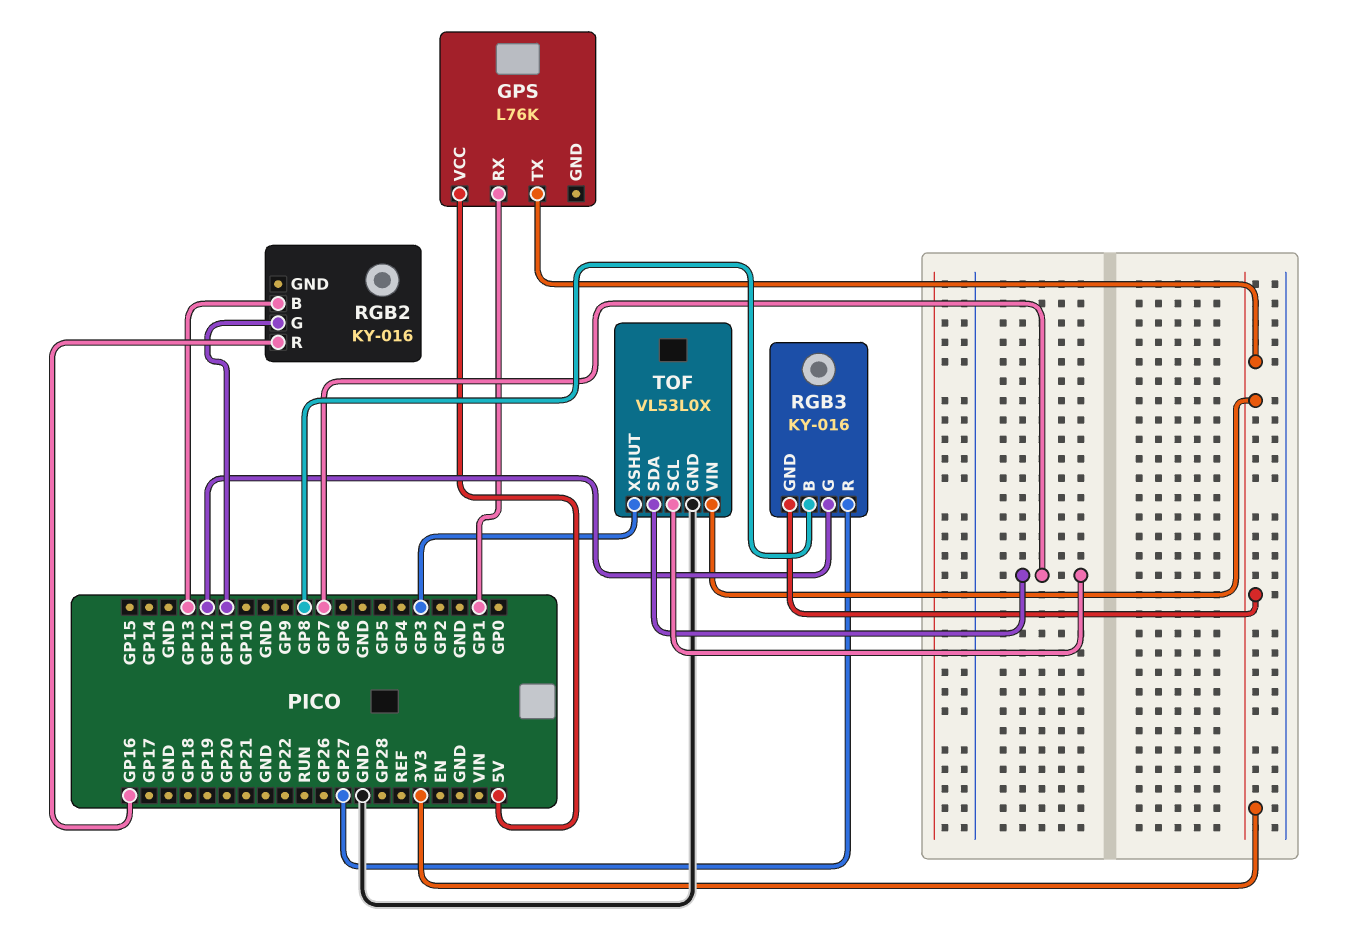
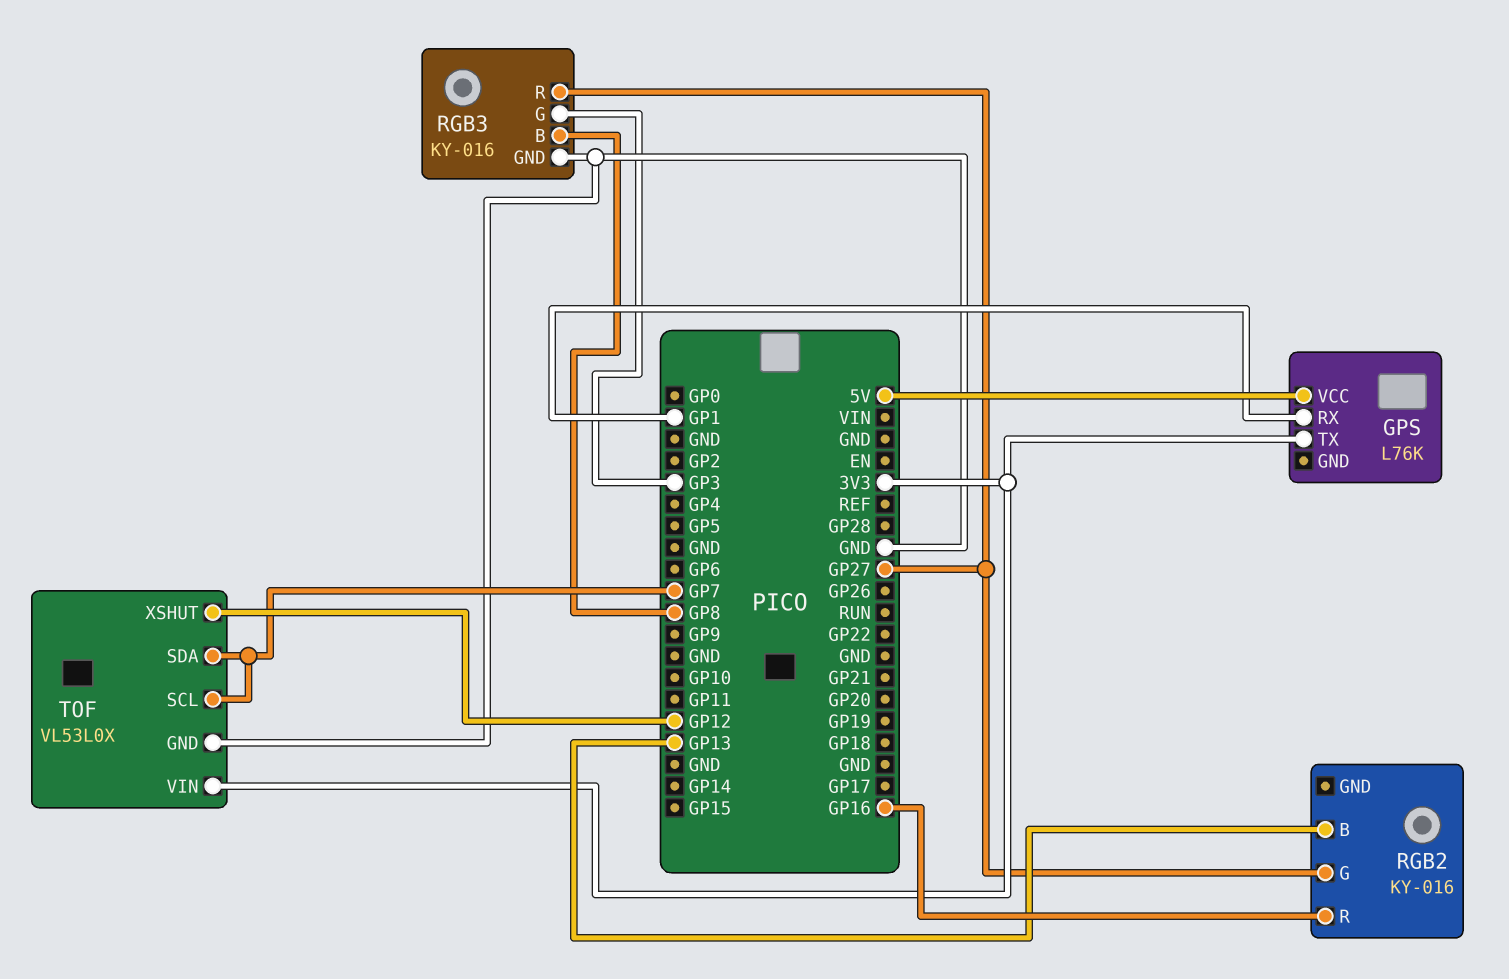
RGB2 pin G: GP11 -> GP27
RGB3 pin G: GP12 -> GP3
RGB3 pin GND: 3V3 -> GND
TOF pin XSHUT: GP3 -> GP12

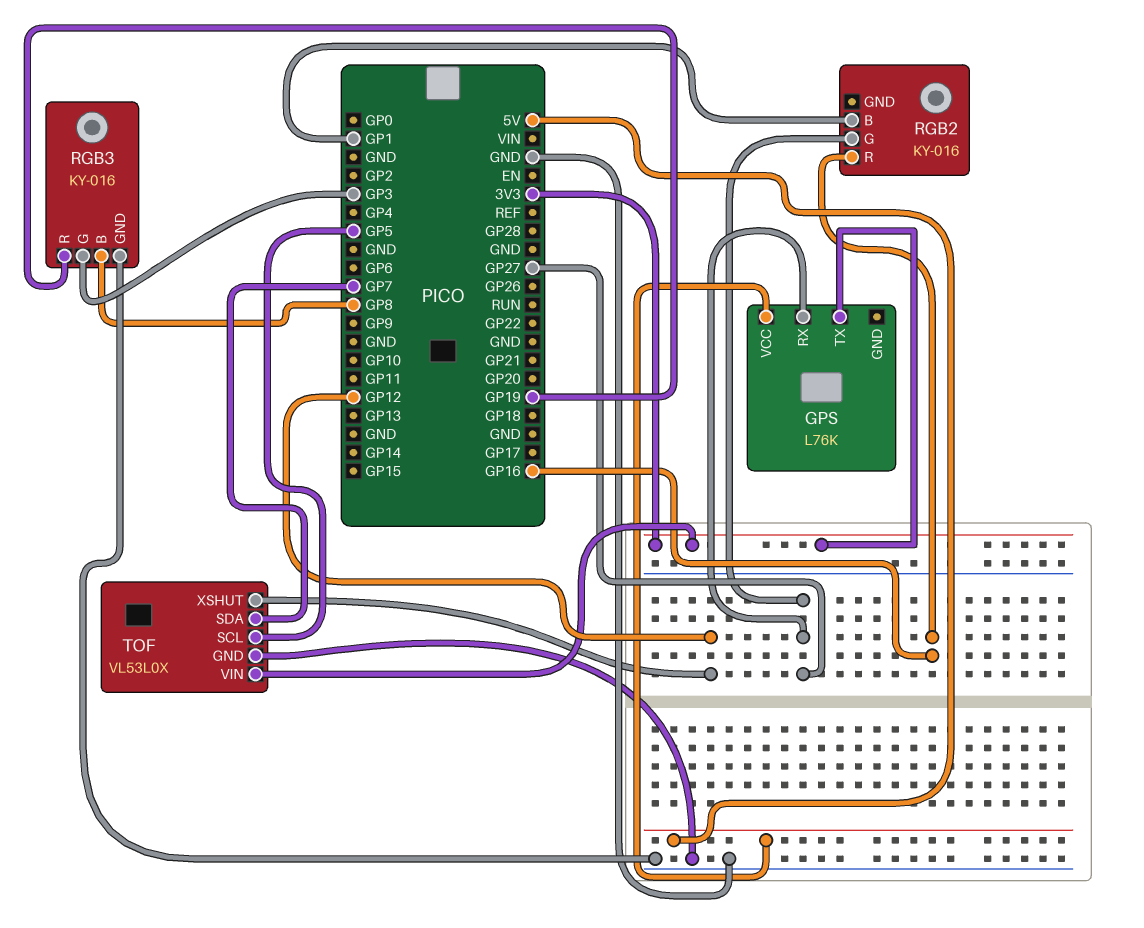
GPS pin RX: GP1 -> GP27
RGB2 pin B: GP13 -> GP1
RGB3 pin R: GP27 -> GP19
TOF pin SCL: GP7 -> GP5

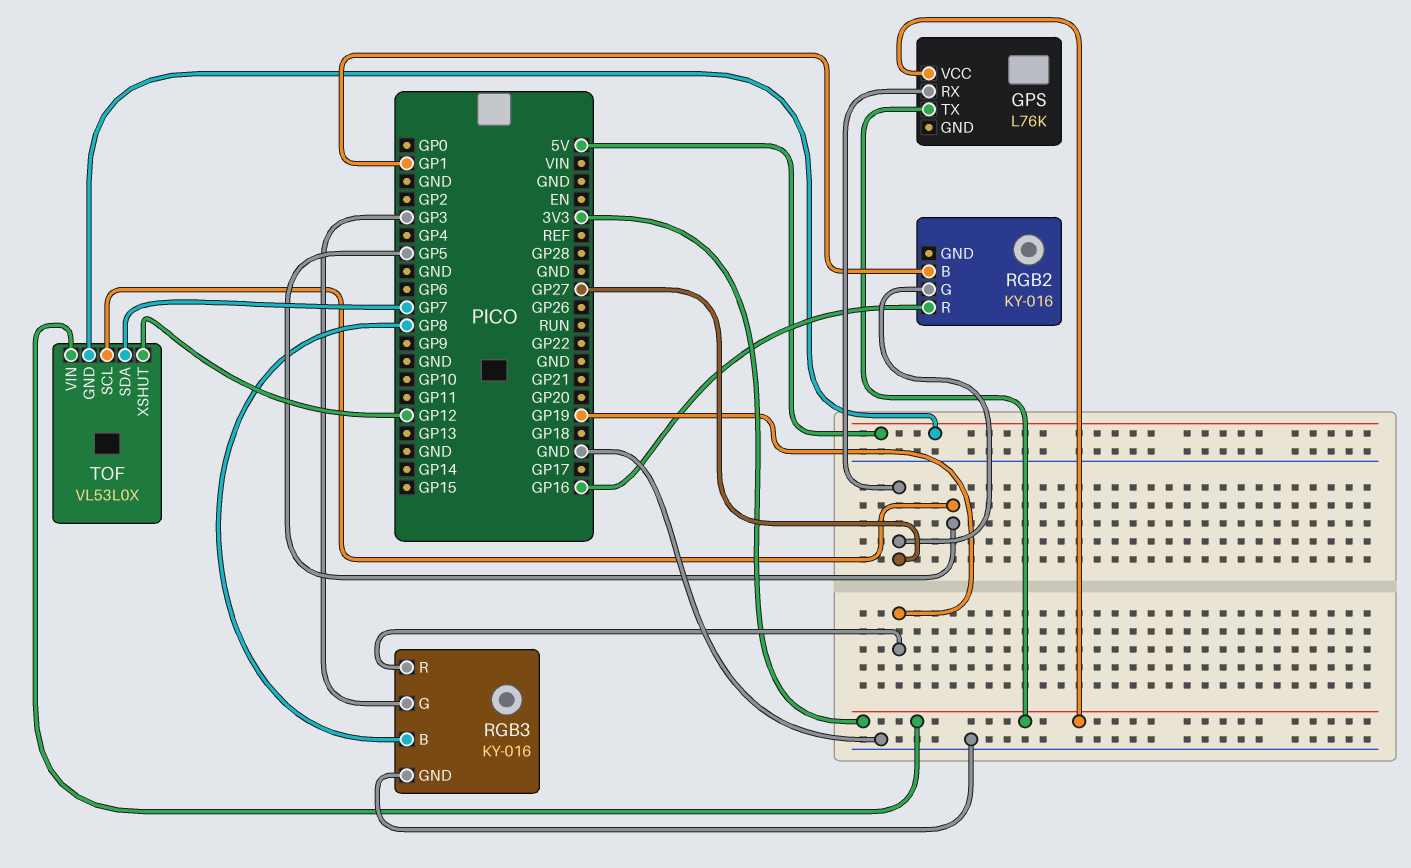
GPS pin VCC: 5V -> 3V3
TOF pin GND: GND -> 5V

